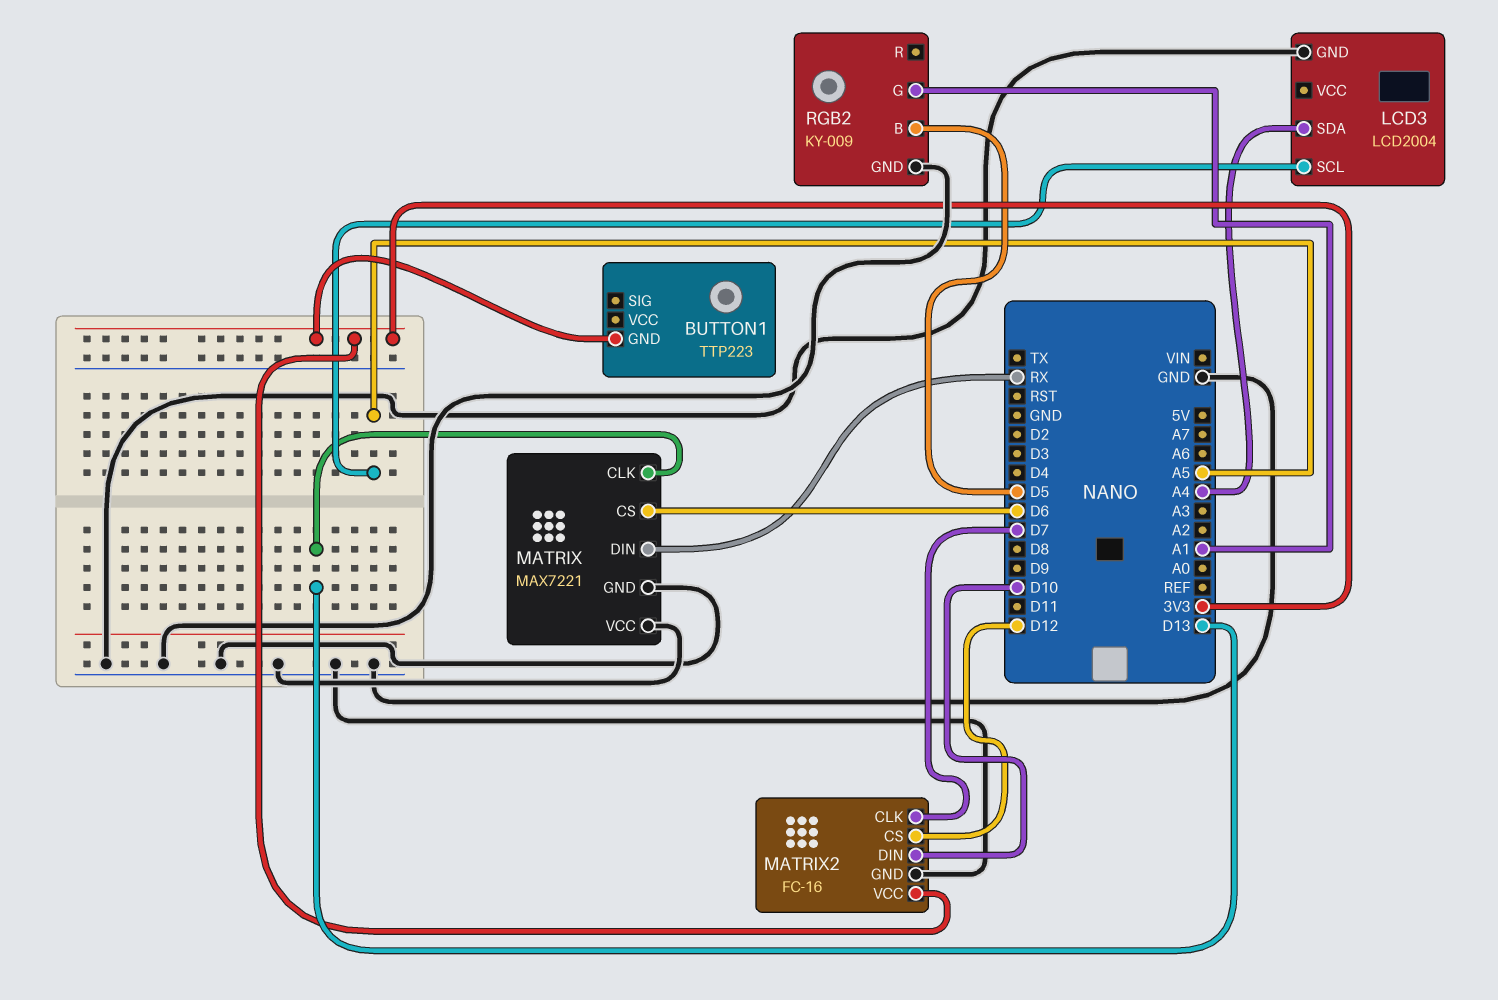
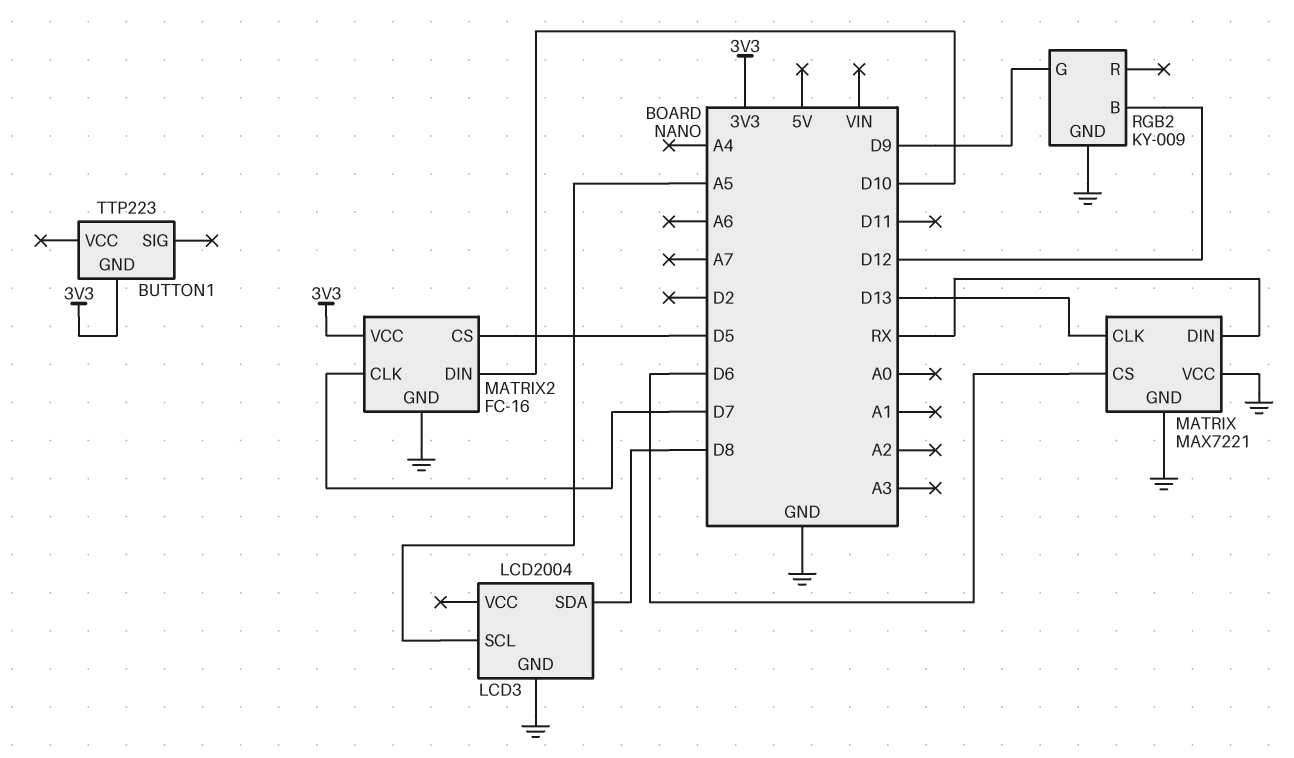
LCD3 pin SDA: A4 -> D8
MATRIX2 pin CS: D12 -> D5
RGB2 pin B: D5 -> D12
RGB2 pin G: A1 -> D9

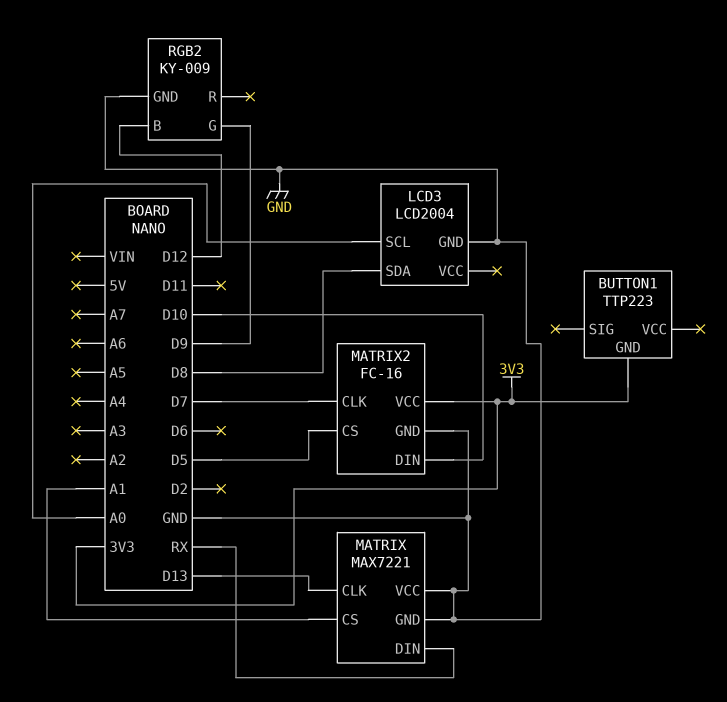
LCD3 pin SCL: A5 -> A0
MATRIX pin CS: D6 -> A1

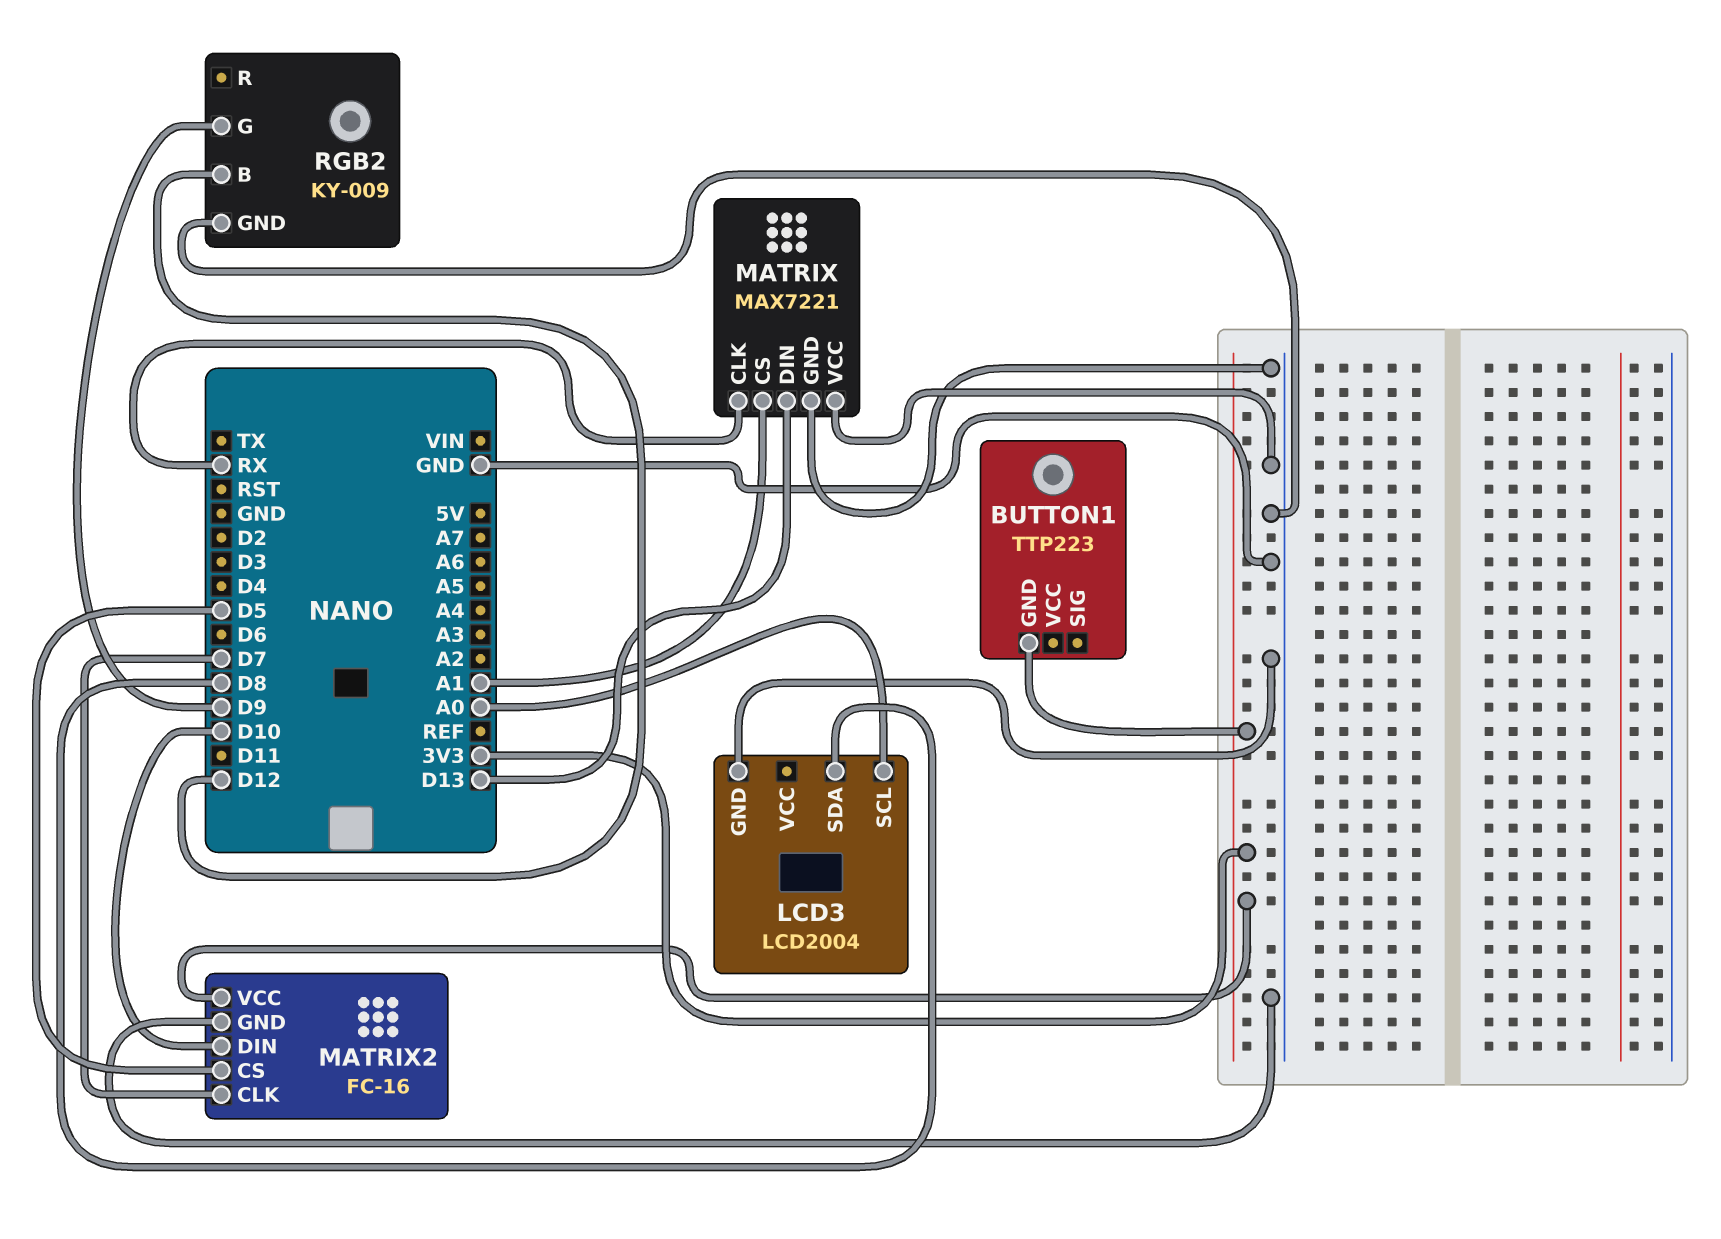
MATRIX pin CLK: D13 -> RX
MATRIX pin DIN: RX -> D13

